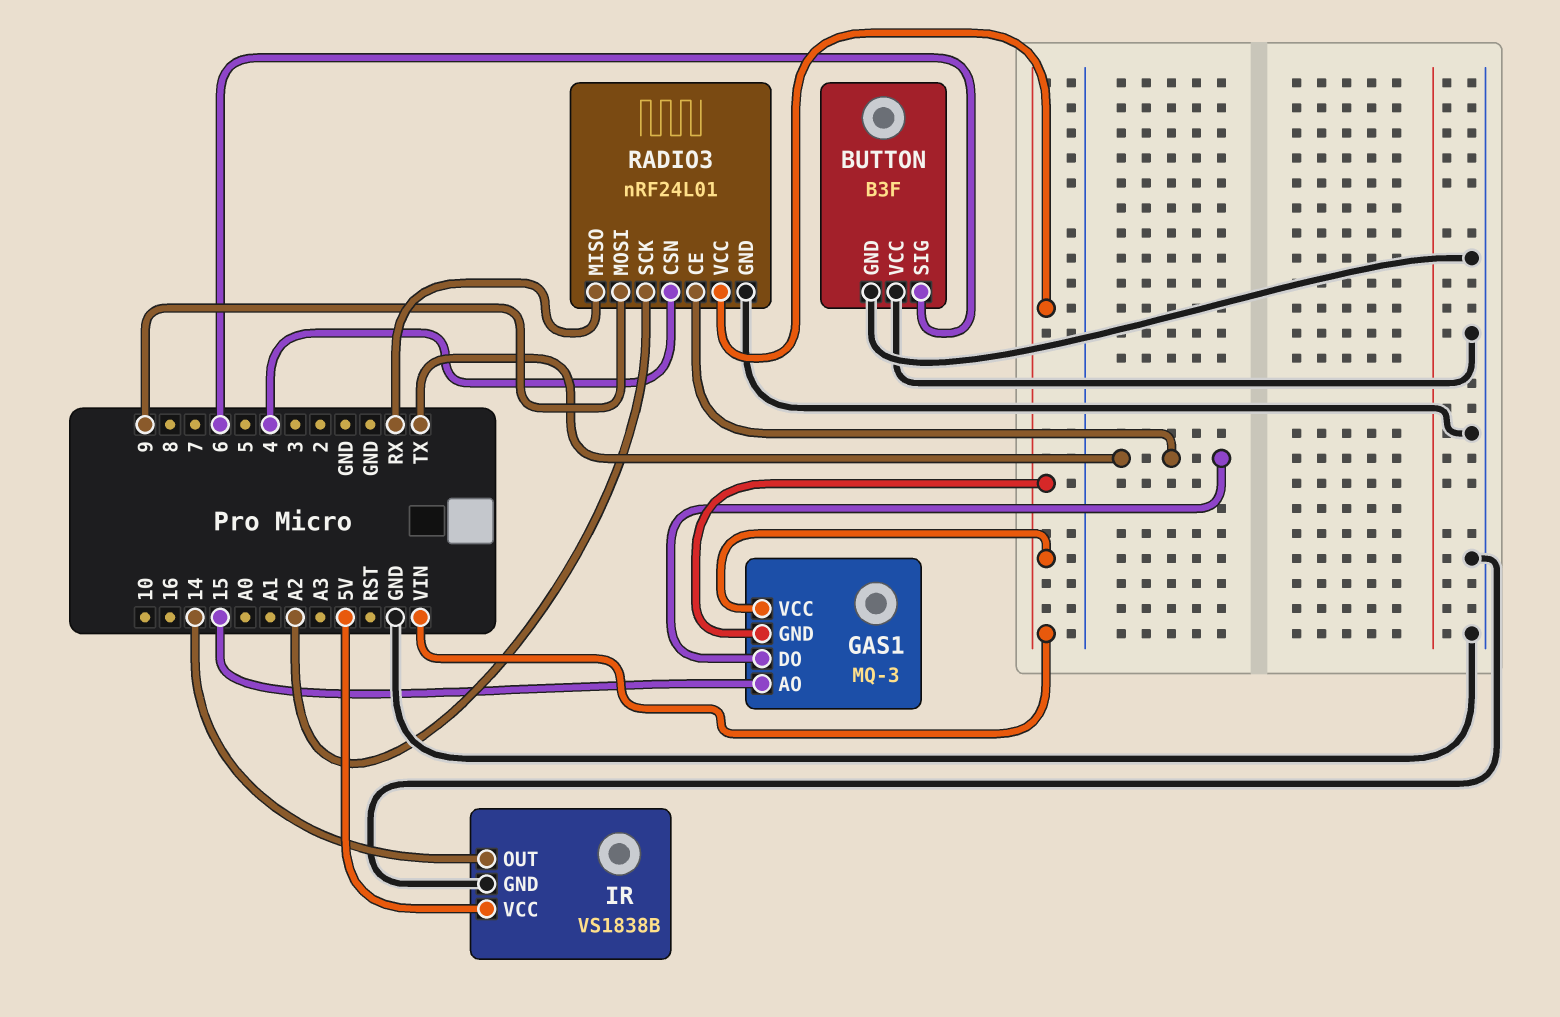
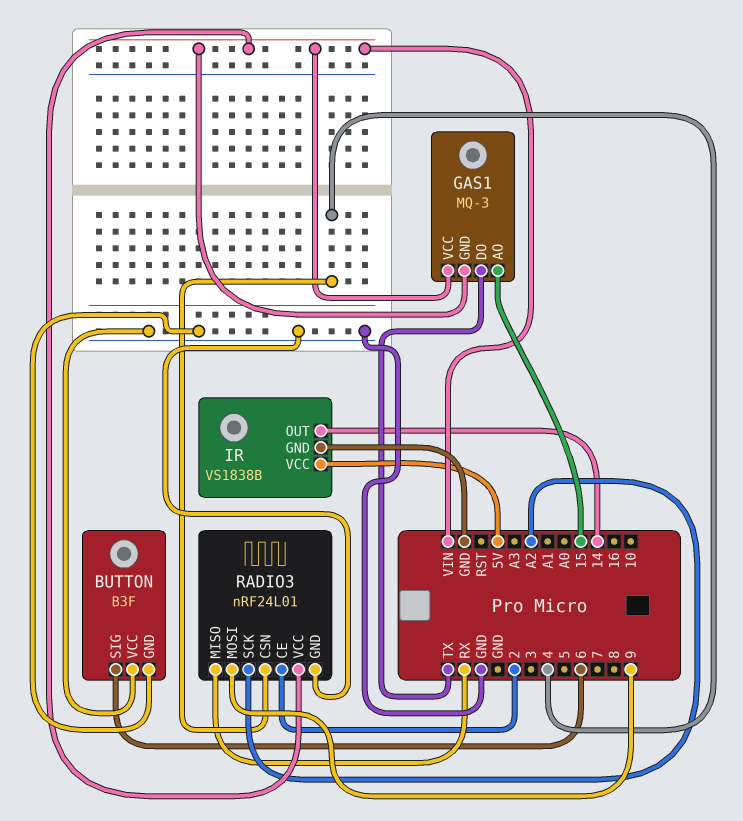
RADIO3 pin CE: TX -> 2

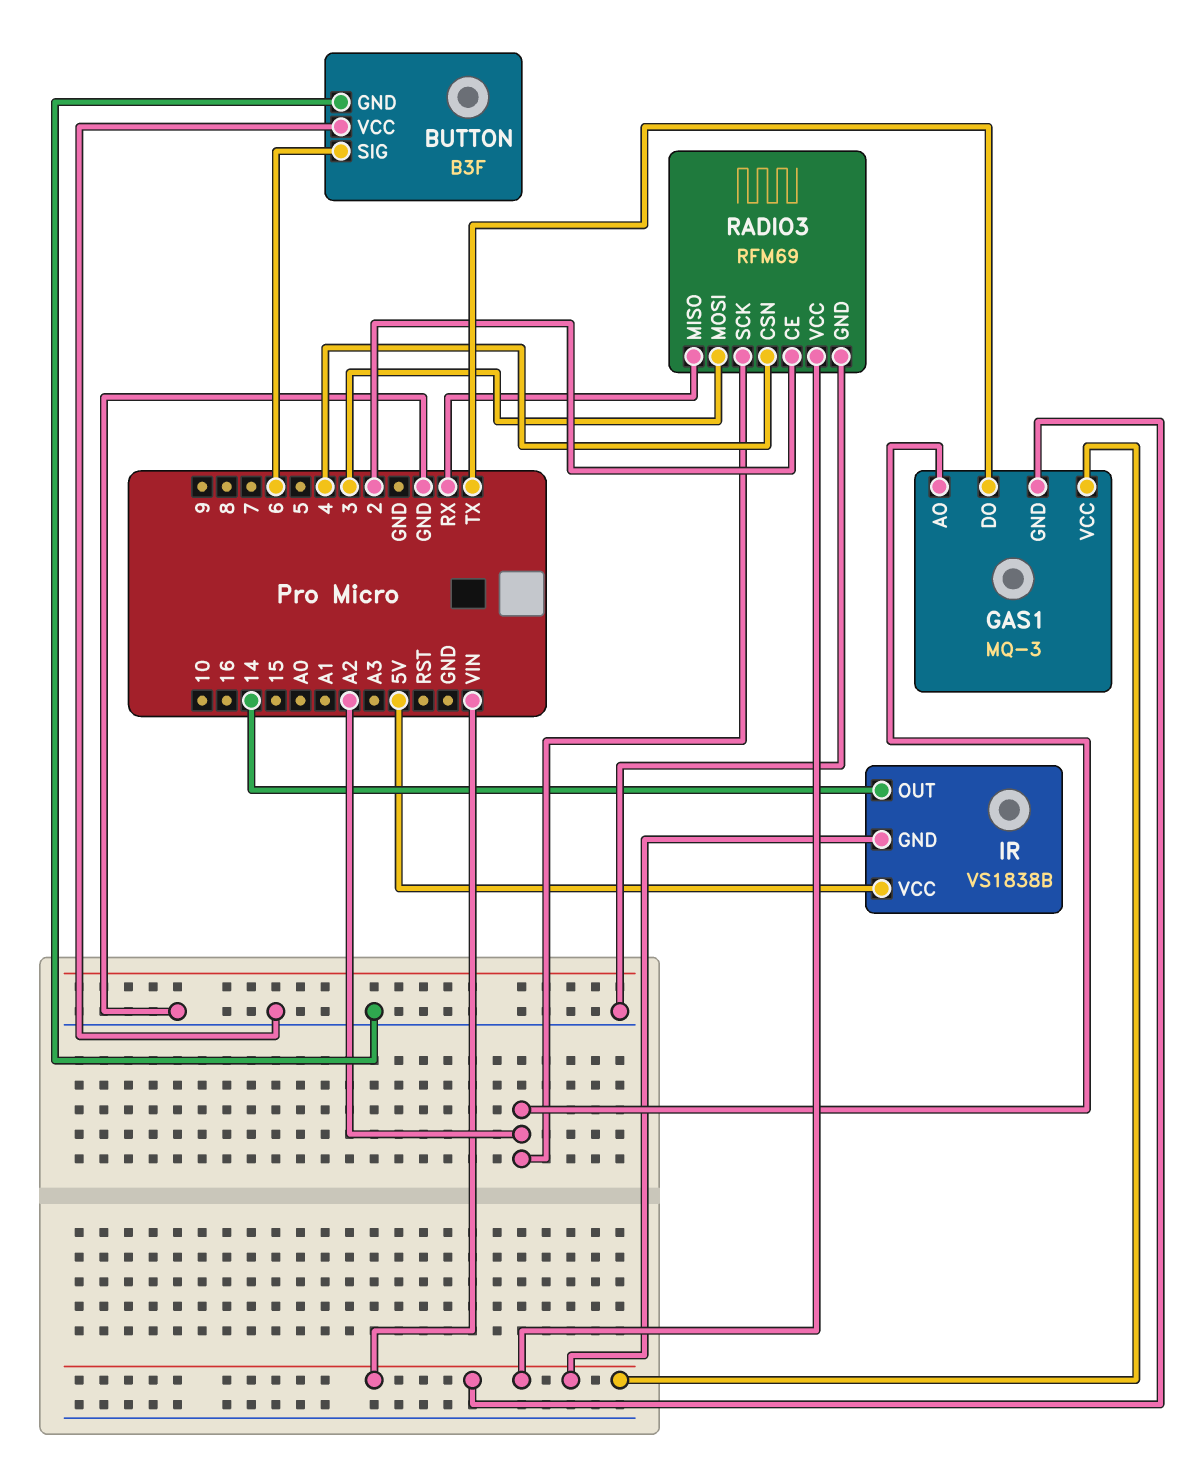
GAS1 pin AO: 15 -> A2
IR pin GND: GND -> VIN
RADIO3: nRF24L01 -> RFM69
RADIO3 pin MOSI: 9 -> 3

